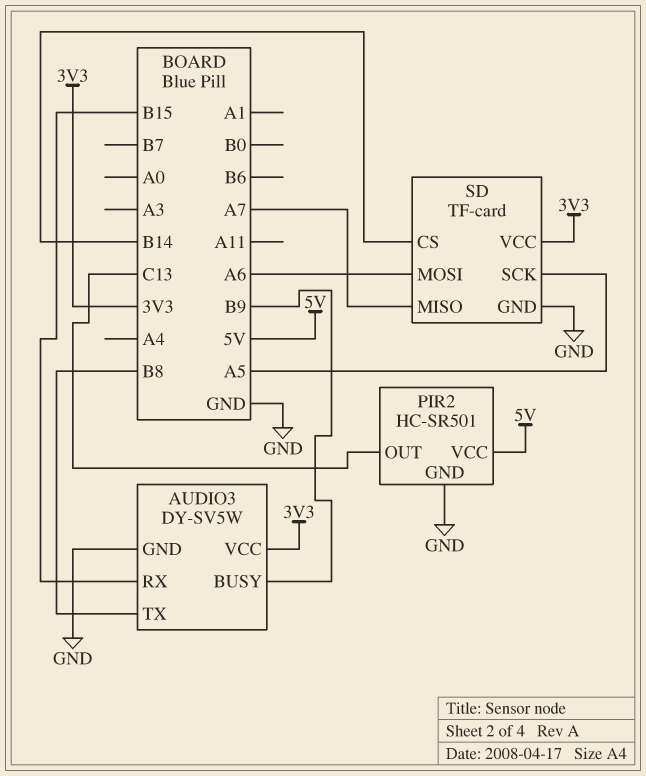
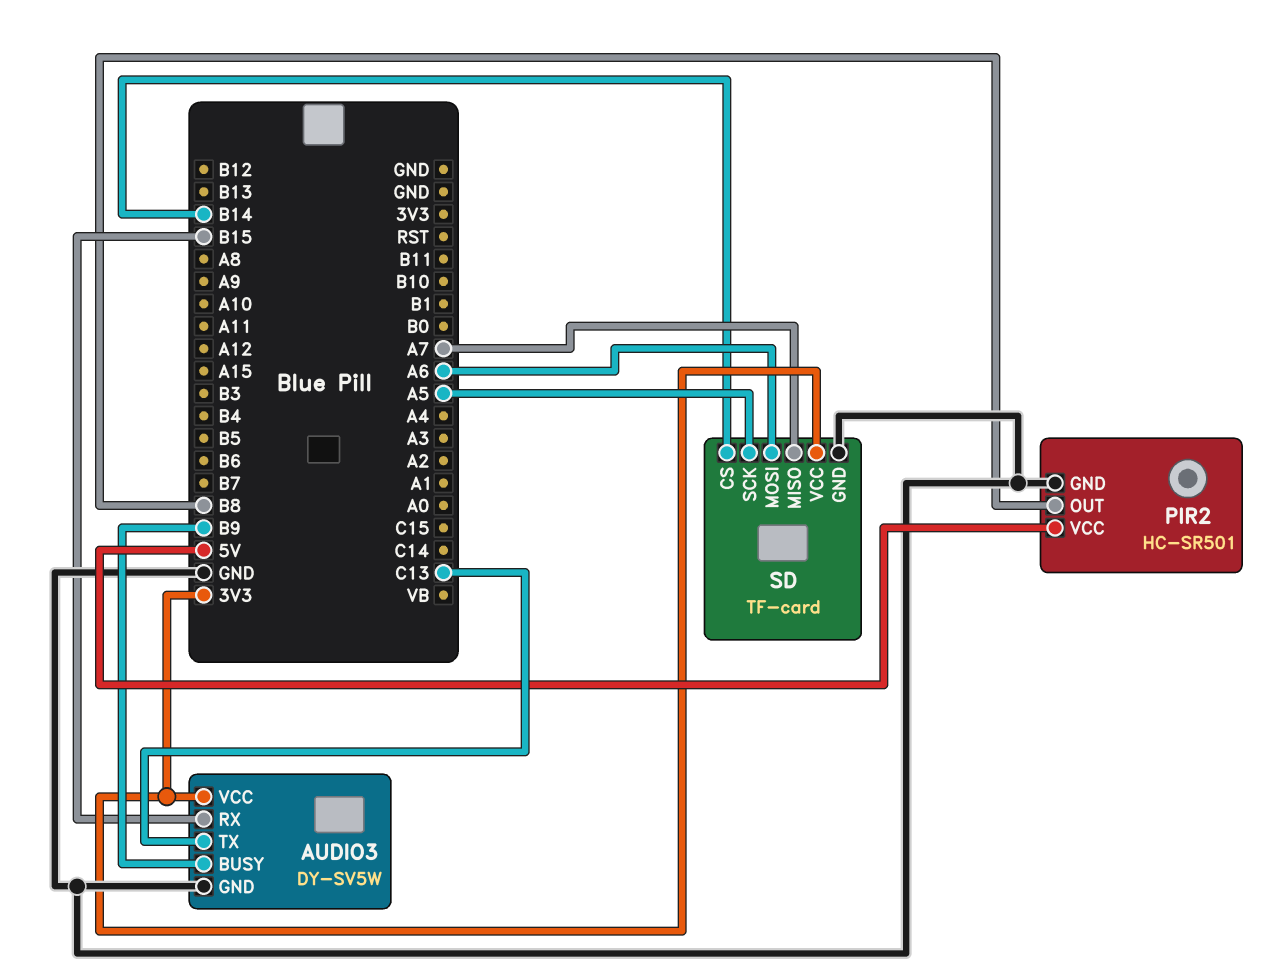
AUDIO3 pin TX: B8 -> C13
PIR2 pin OUT: C13 -> B8

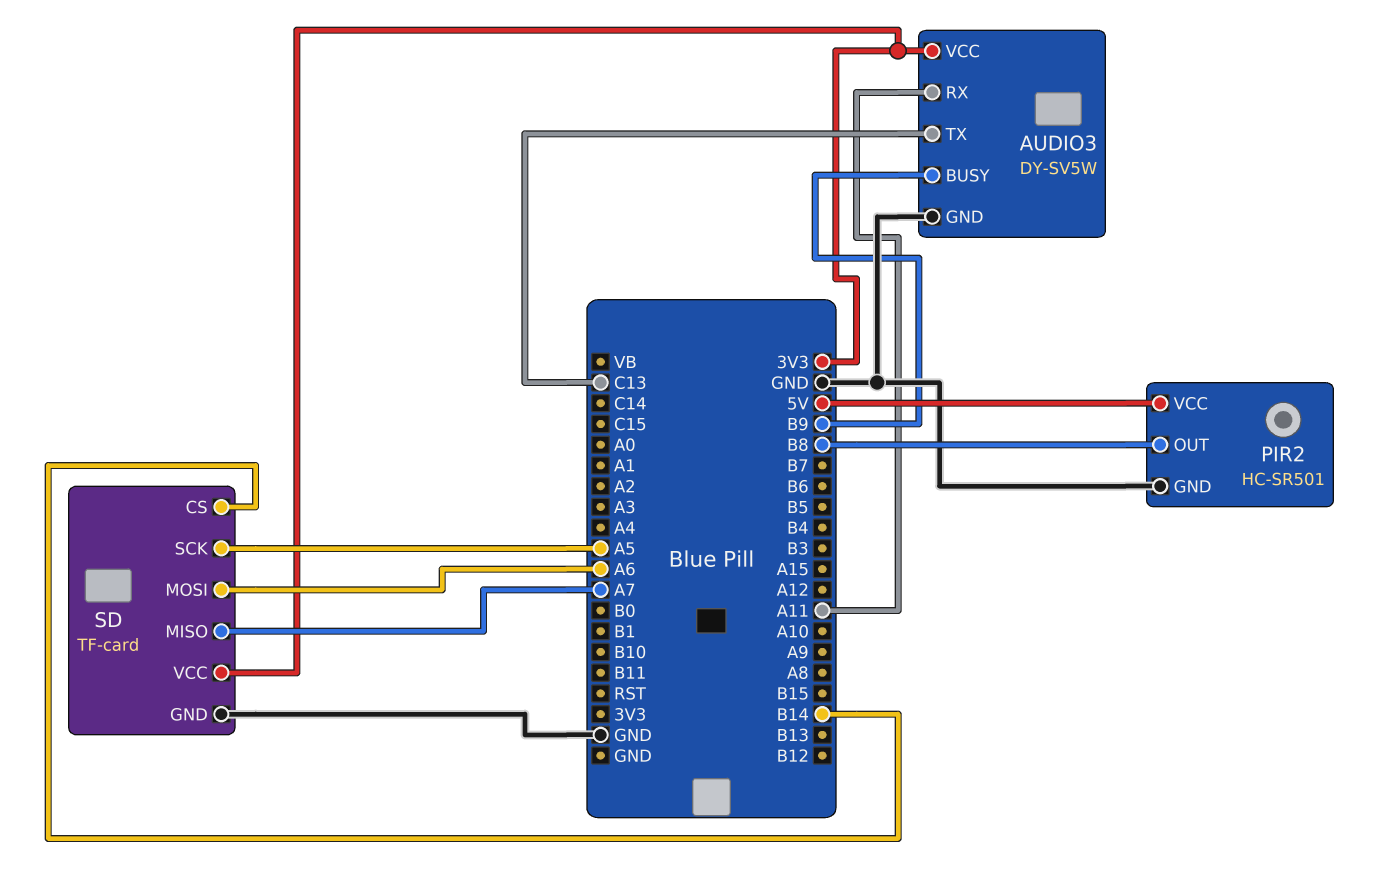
AUDIO3 pin RX: B15 -> A11

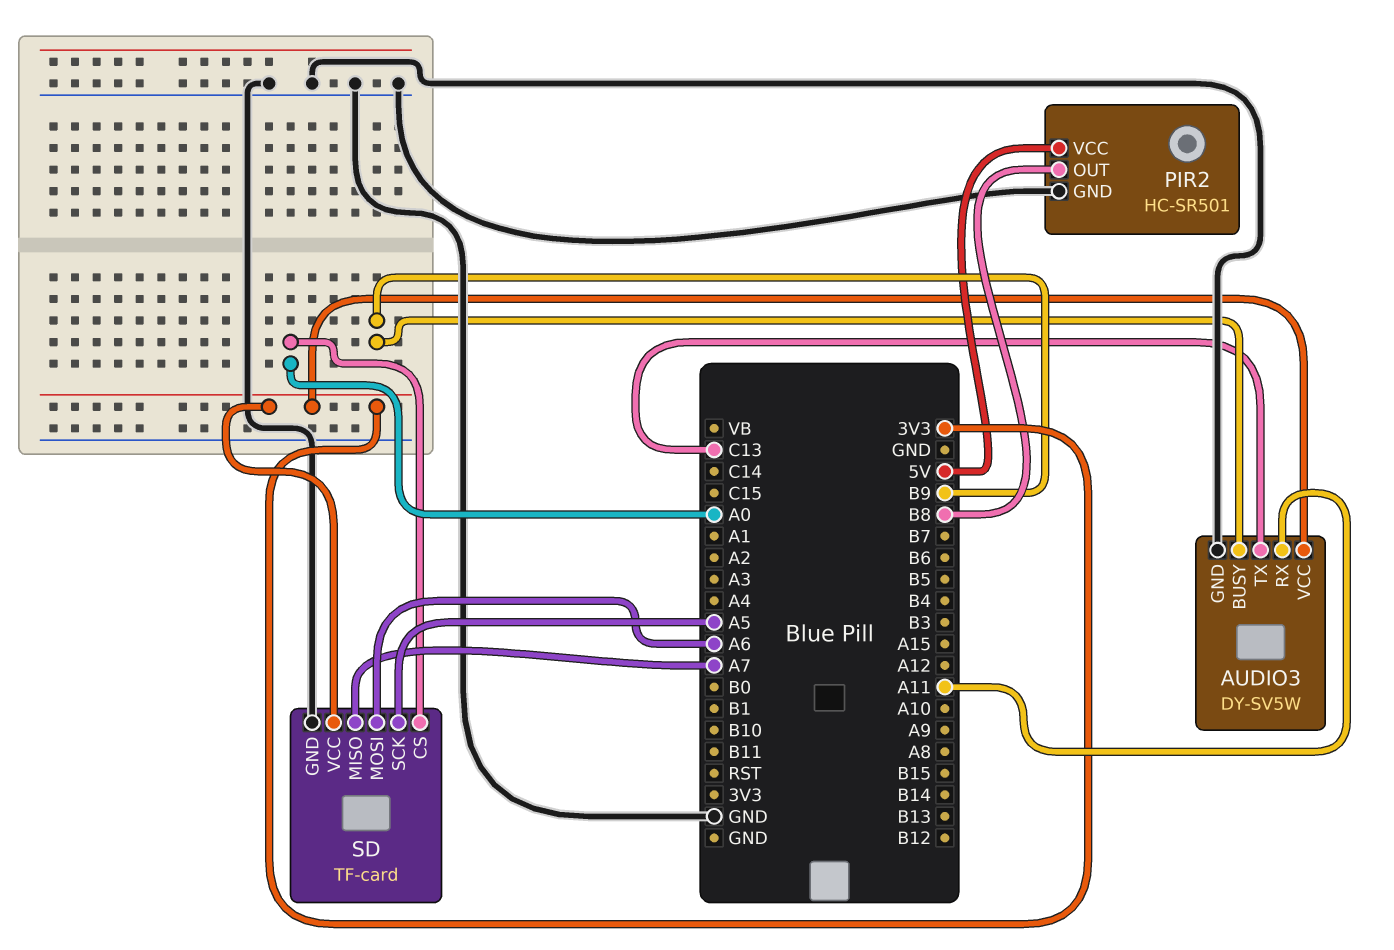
SD pin CS: B14 -> A0

